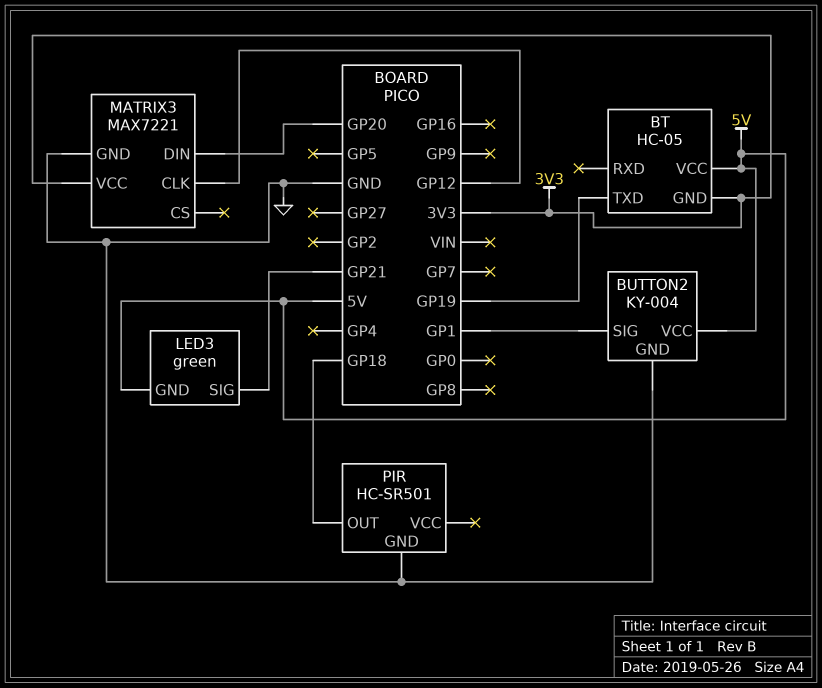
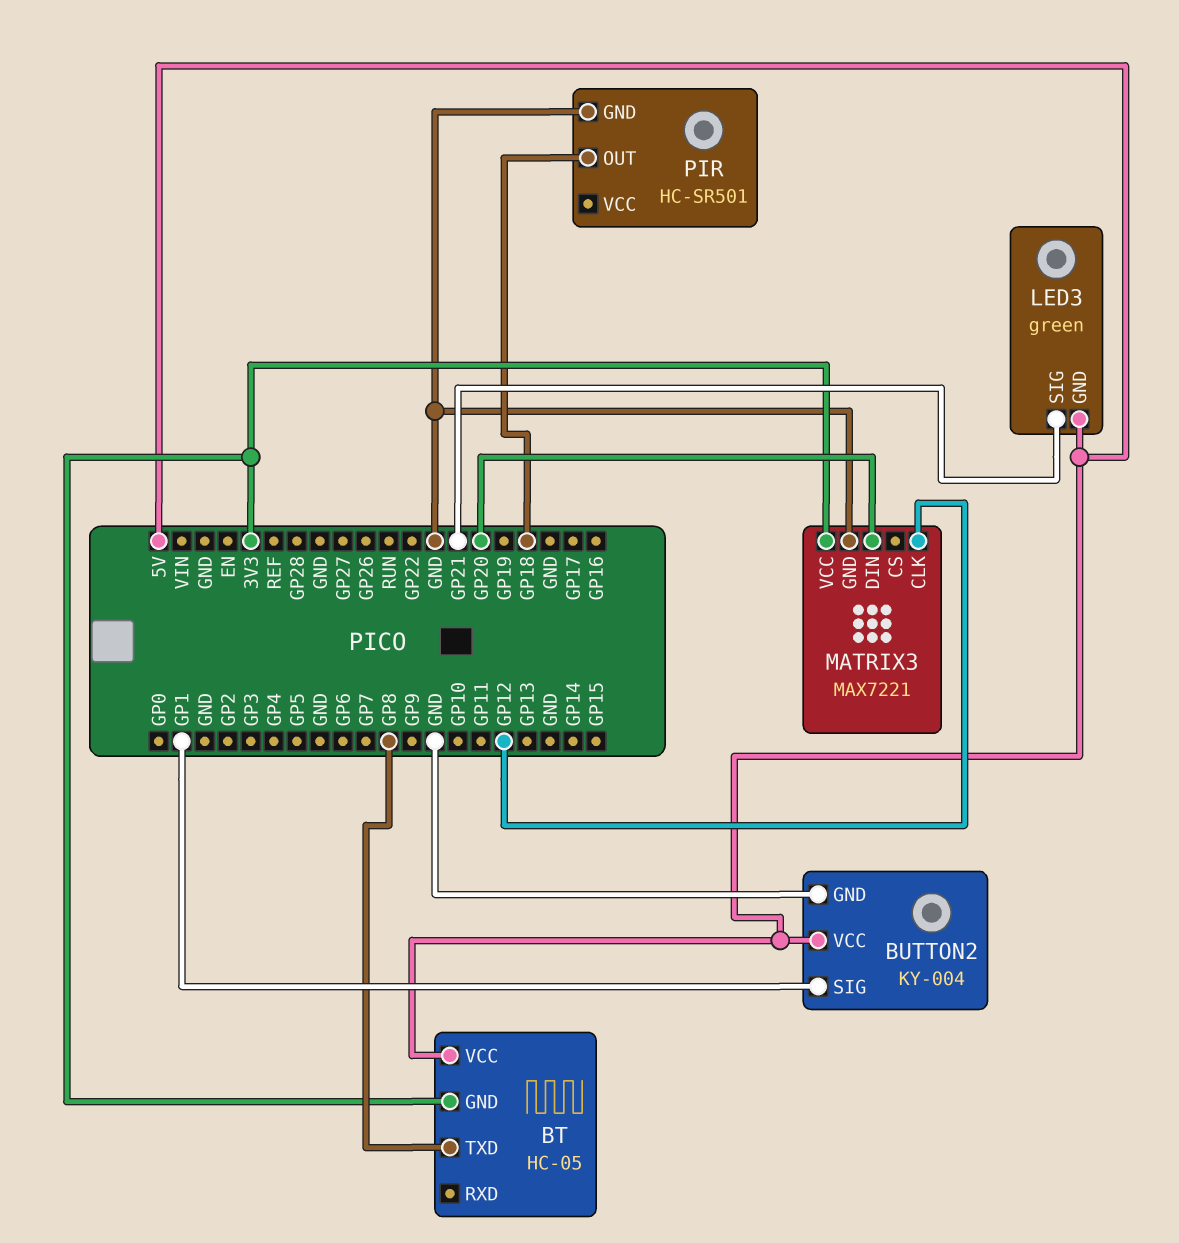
BT pin TXD: GP19 -> GP8

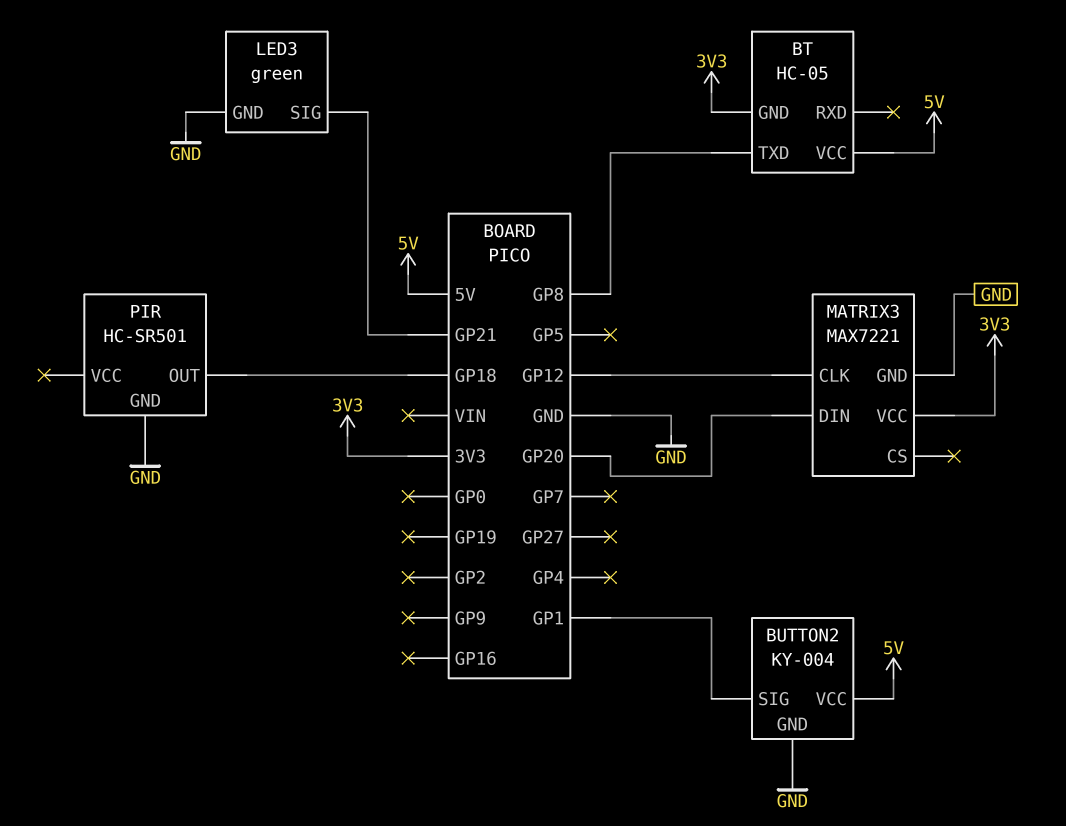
LED3 pin GND: 5V -> GND

